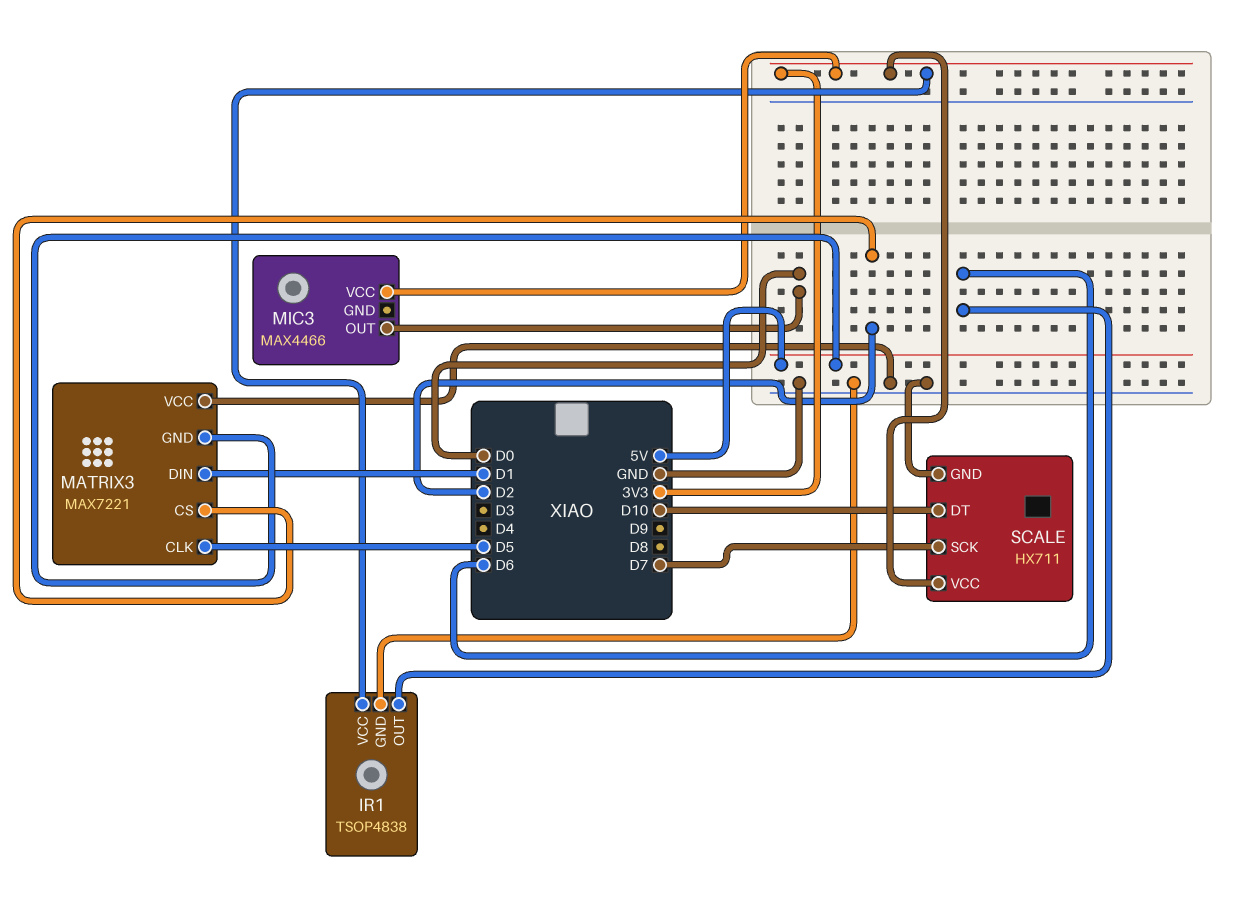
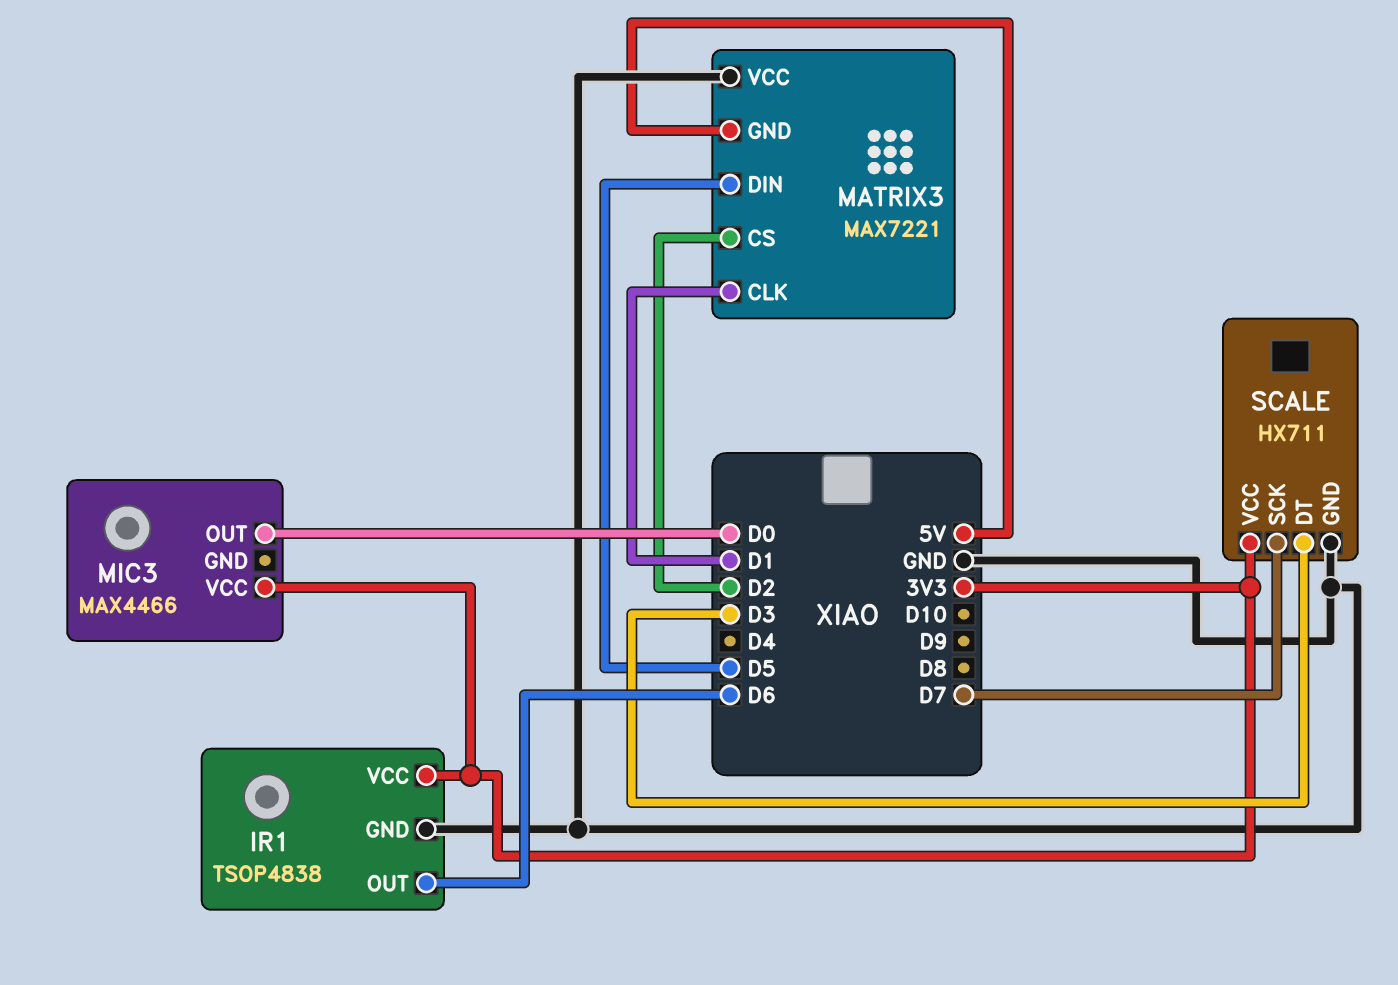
MATRIX3 pin CLK: D5 -> D1
MATRIX3 pin DIN: D1 -> D5
SCALE pin DT: D10 -> D3

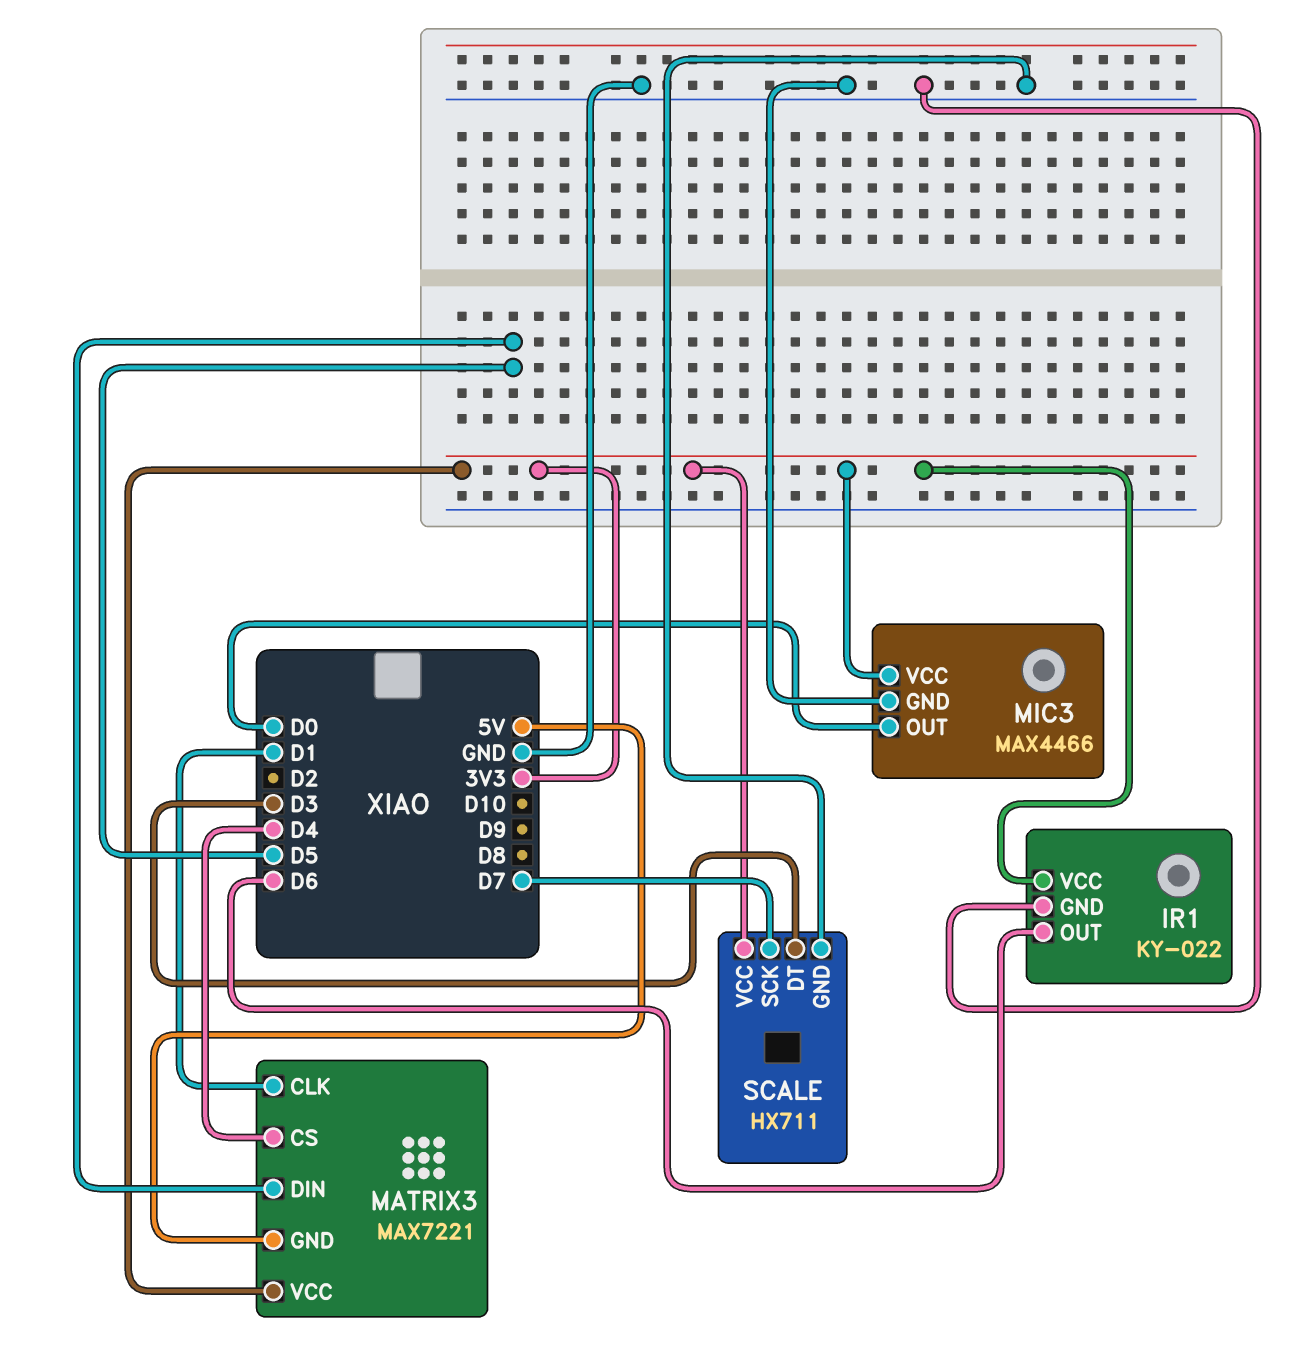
IR1: TSOP4838 -> KY-022
MATRIX3 pin CS: D2 -> D4
MATRIX3 pin VCC: GND -> 3V3
MIC3 pin GND: none -> GND

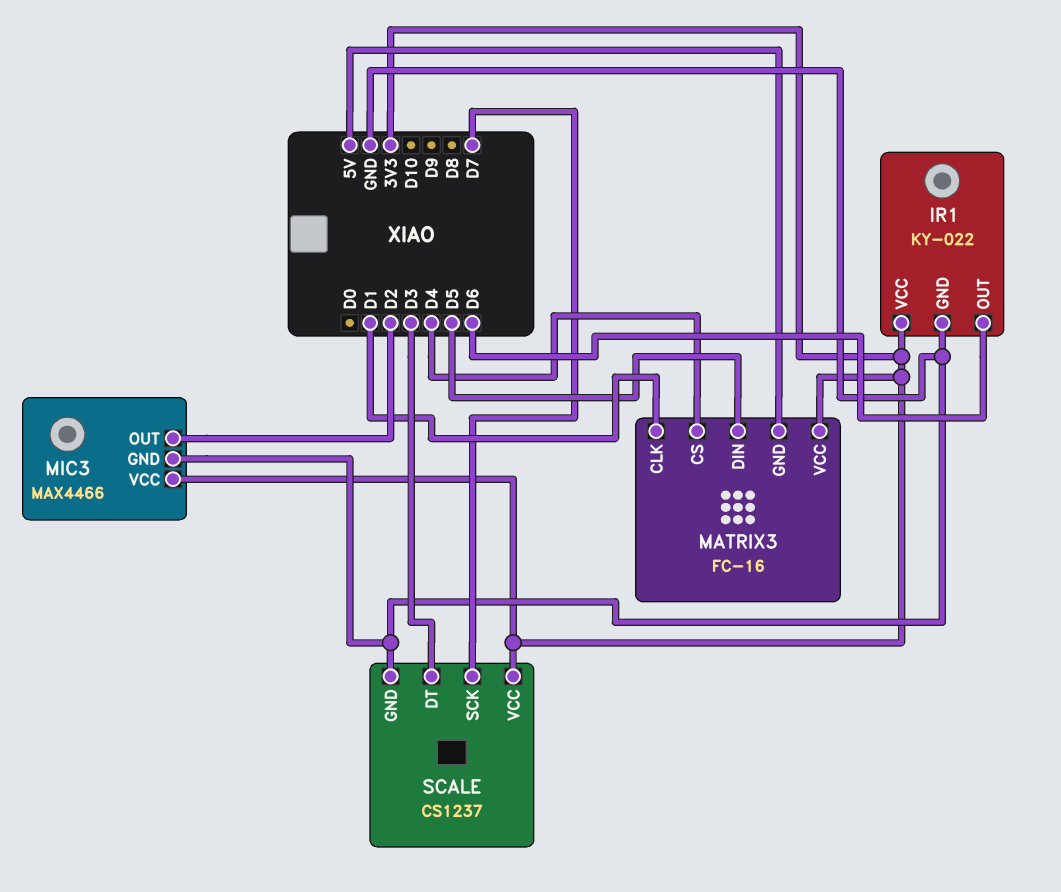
MATRIX3: MAX7221 -> FC-16
MIC3 pin OUT: D0 -> D2
SCALE: HX711 -> CS1237

